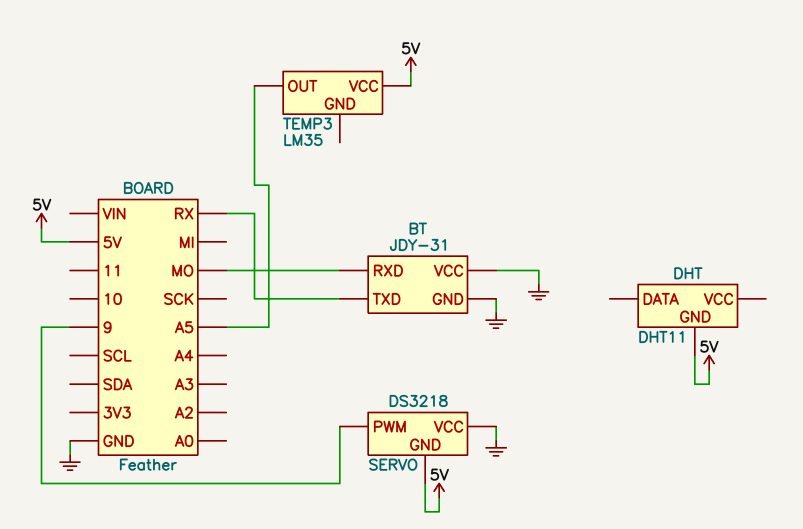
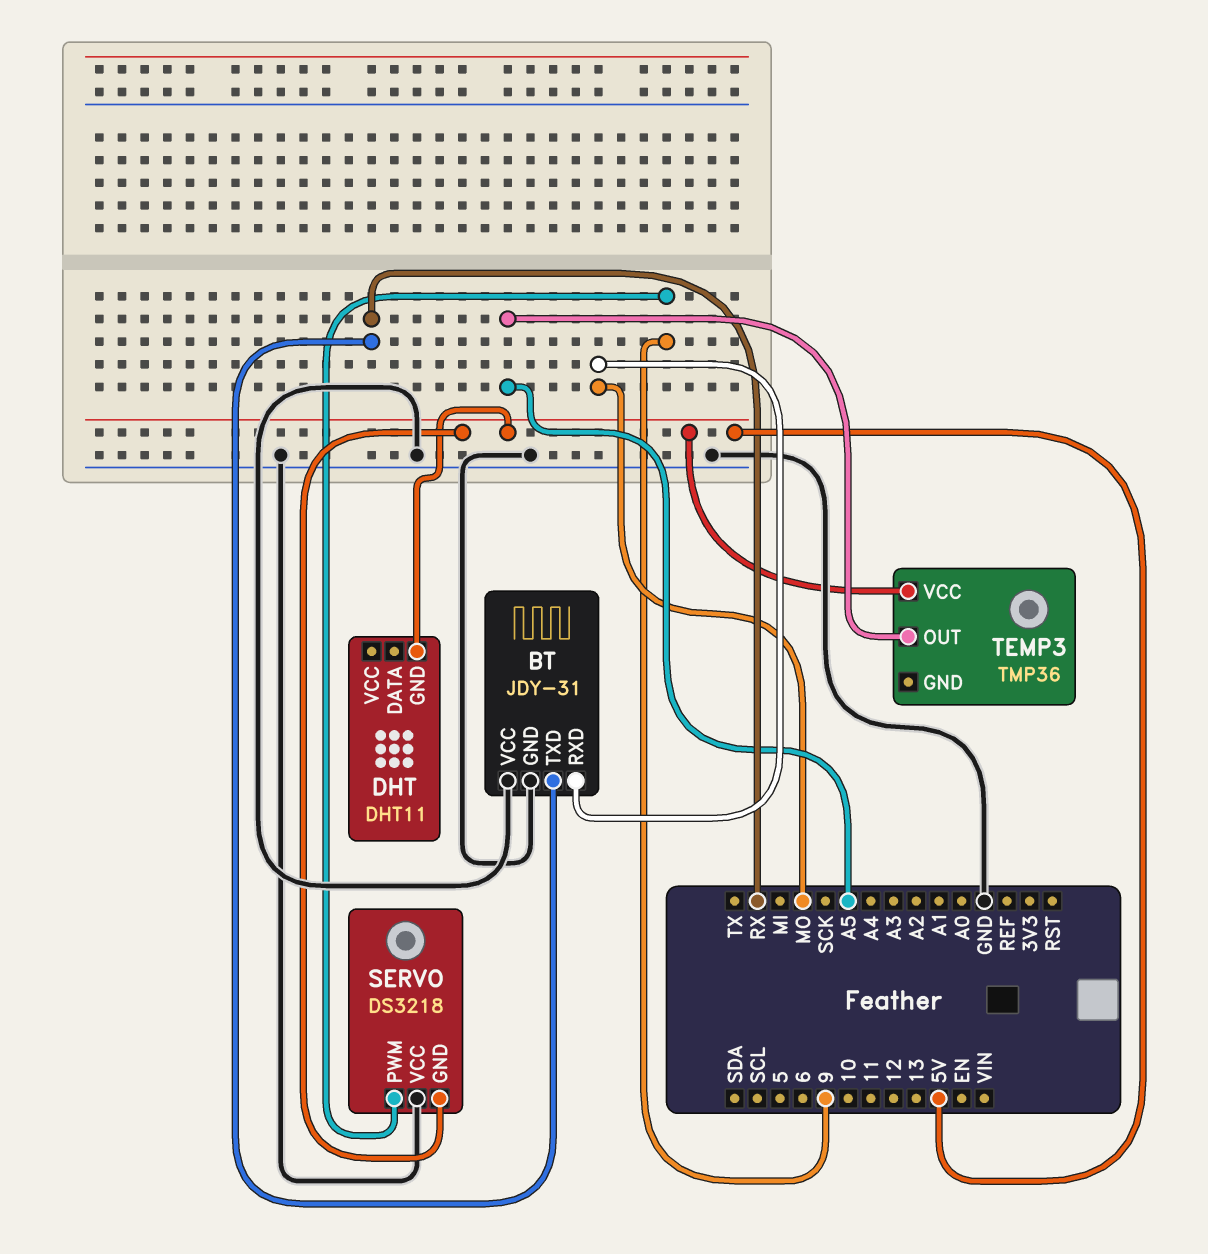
TEMP3: LM35 -> TMP36

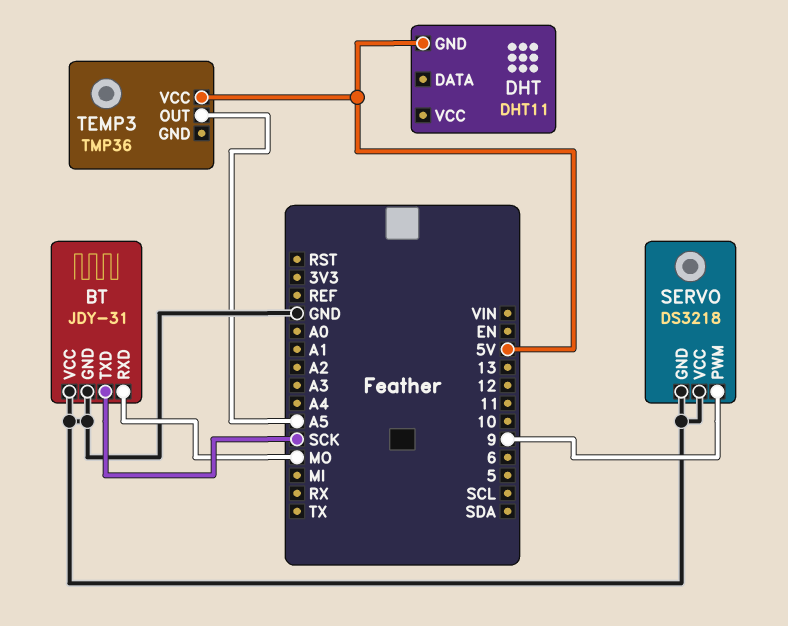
BT pin TXD: RX -> SCK
SERVO pin GND: 5V -> GND

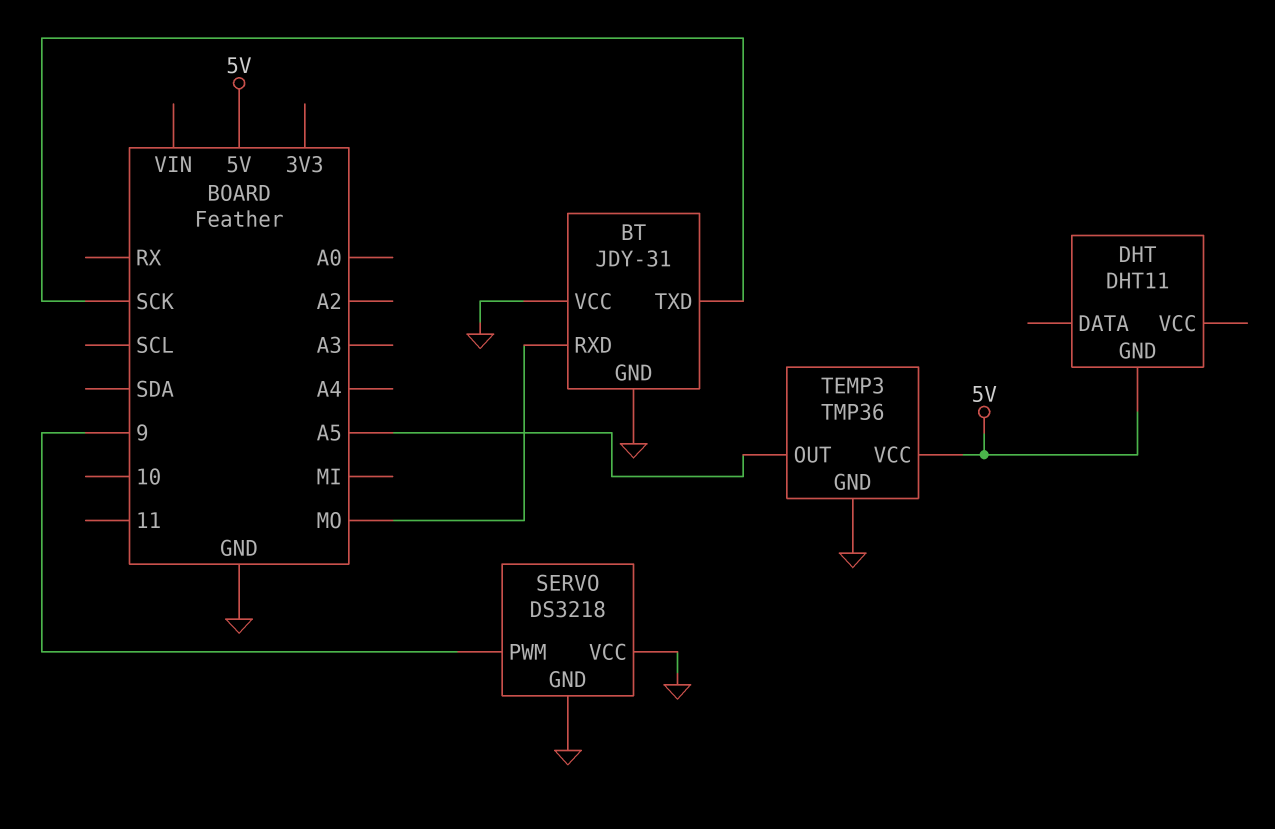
TEMP3 pin GND: none -> GND

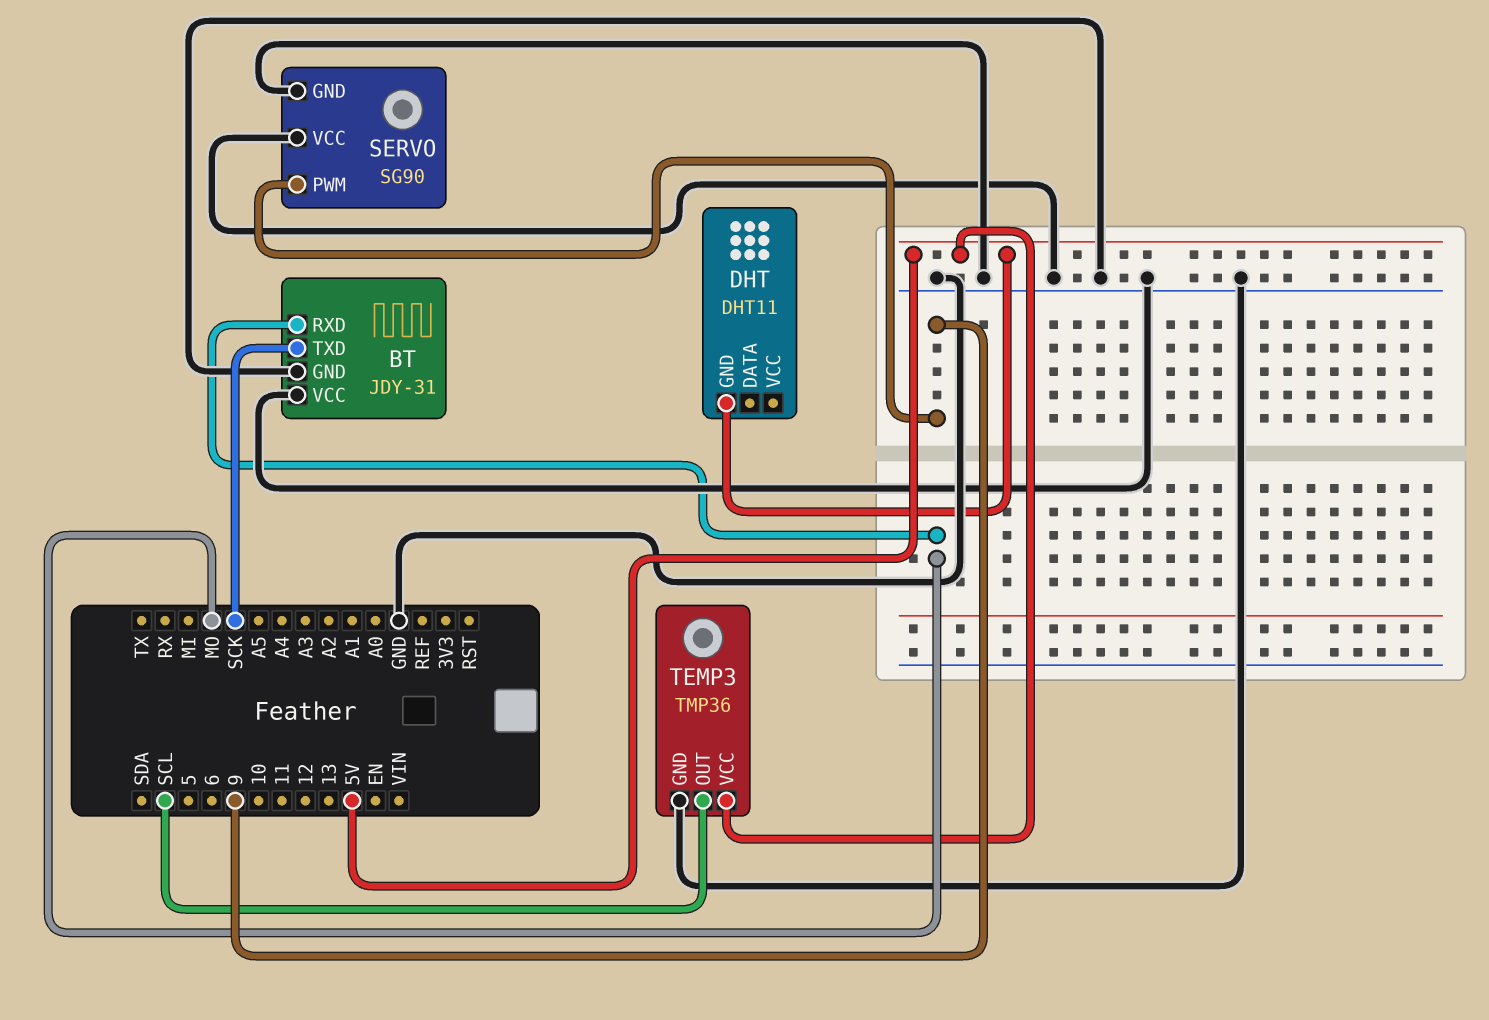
SERVO: DS3218 -> SG90
TEMP3 pin OUT: A5 -> SCL

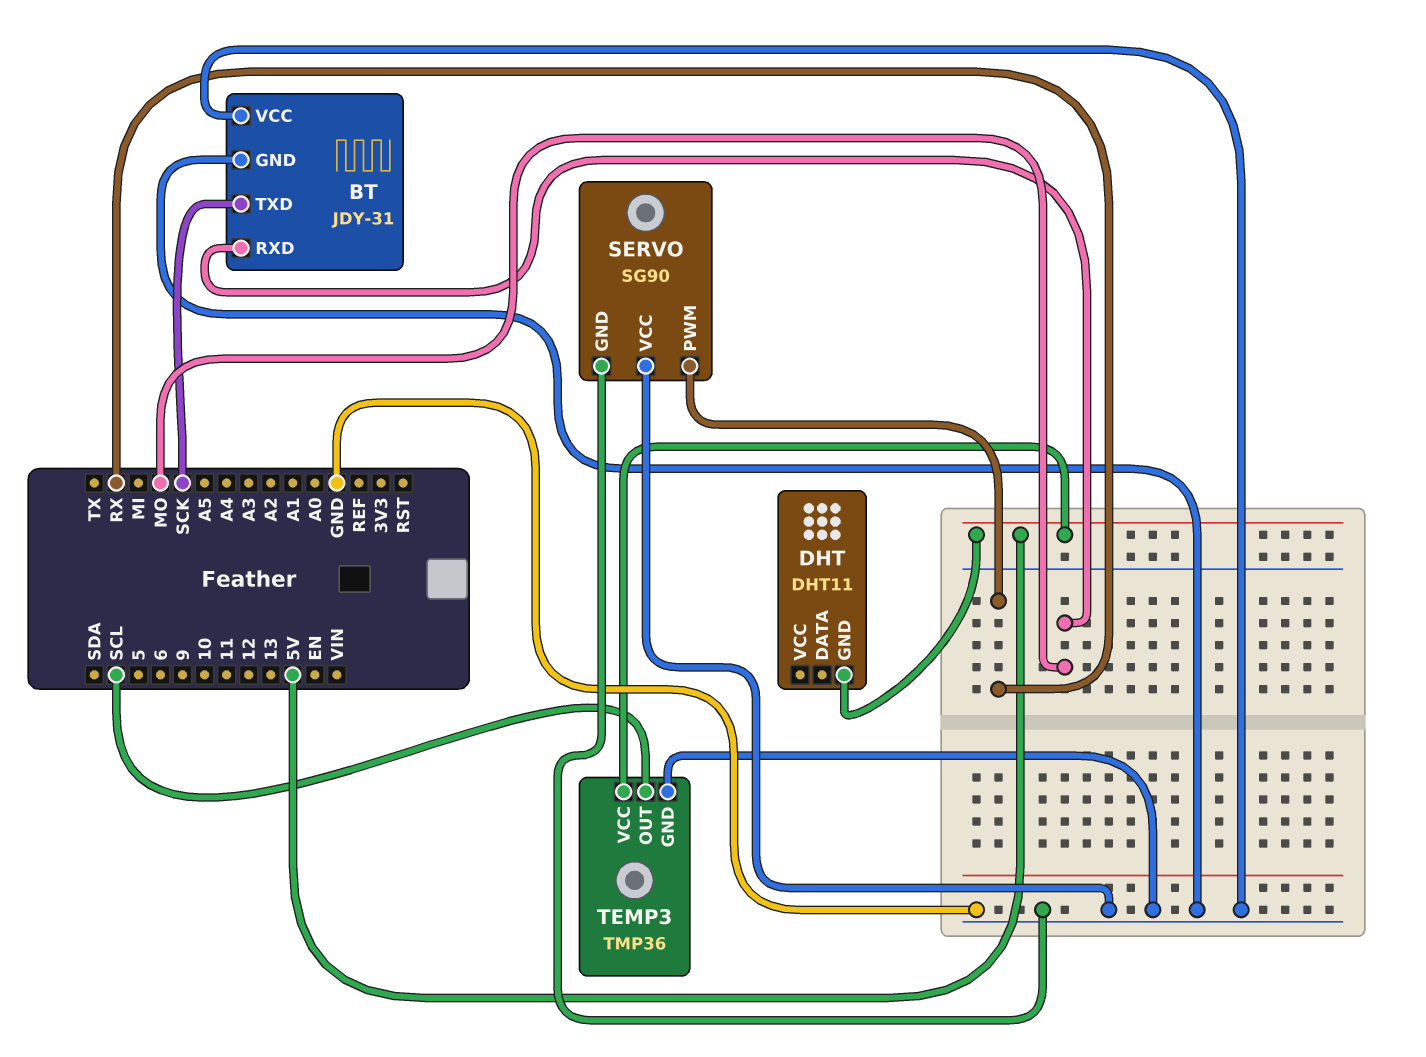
SERVO pin PWM: 9 -> RX

